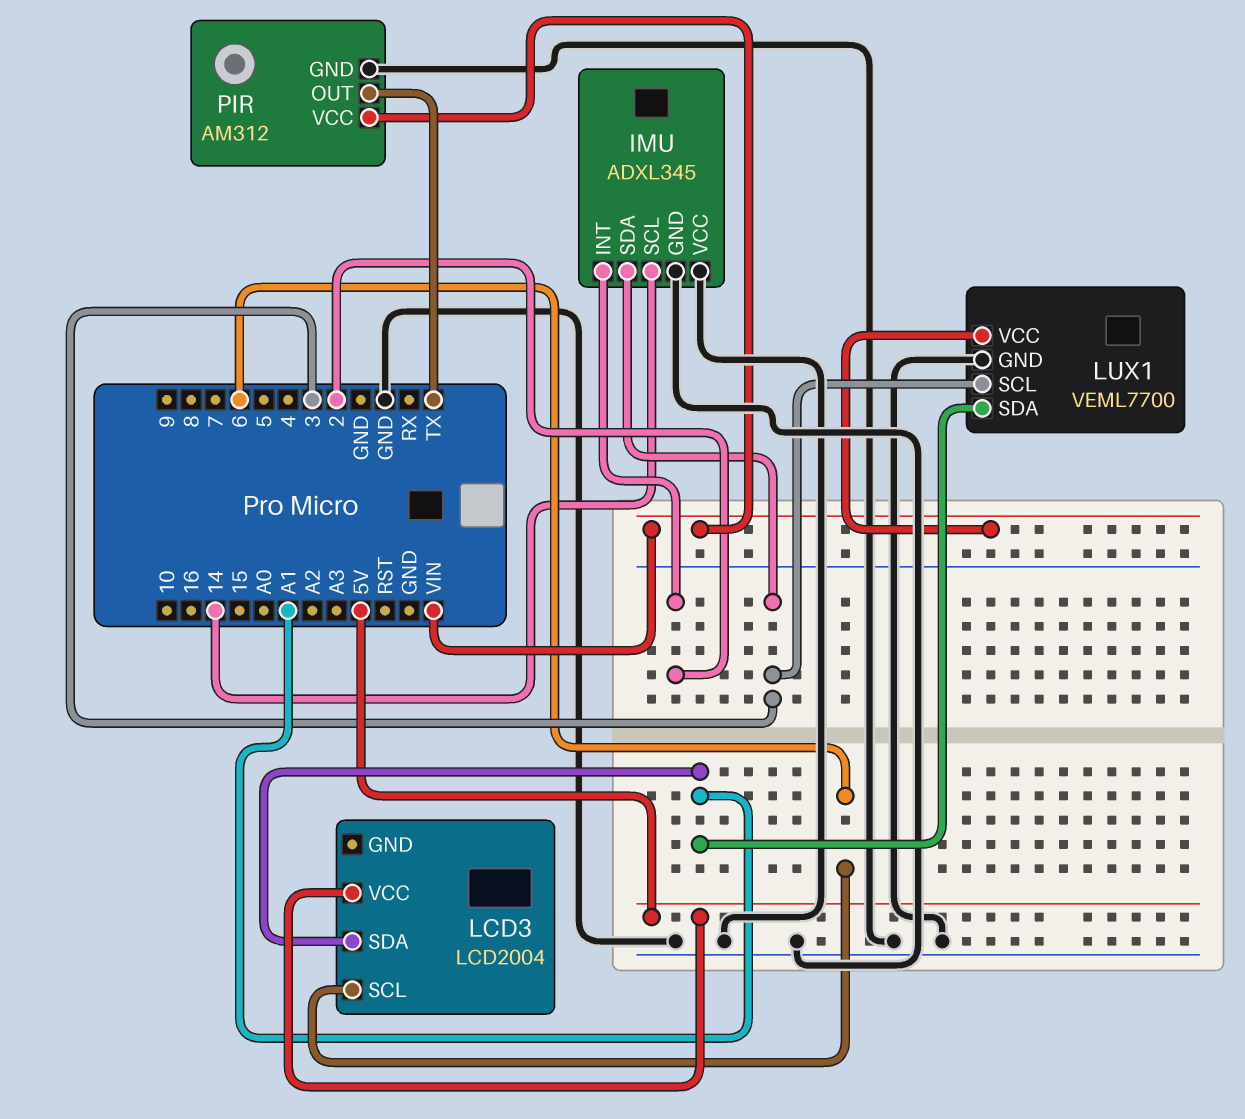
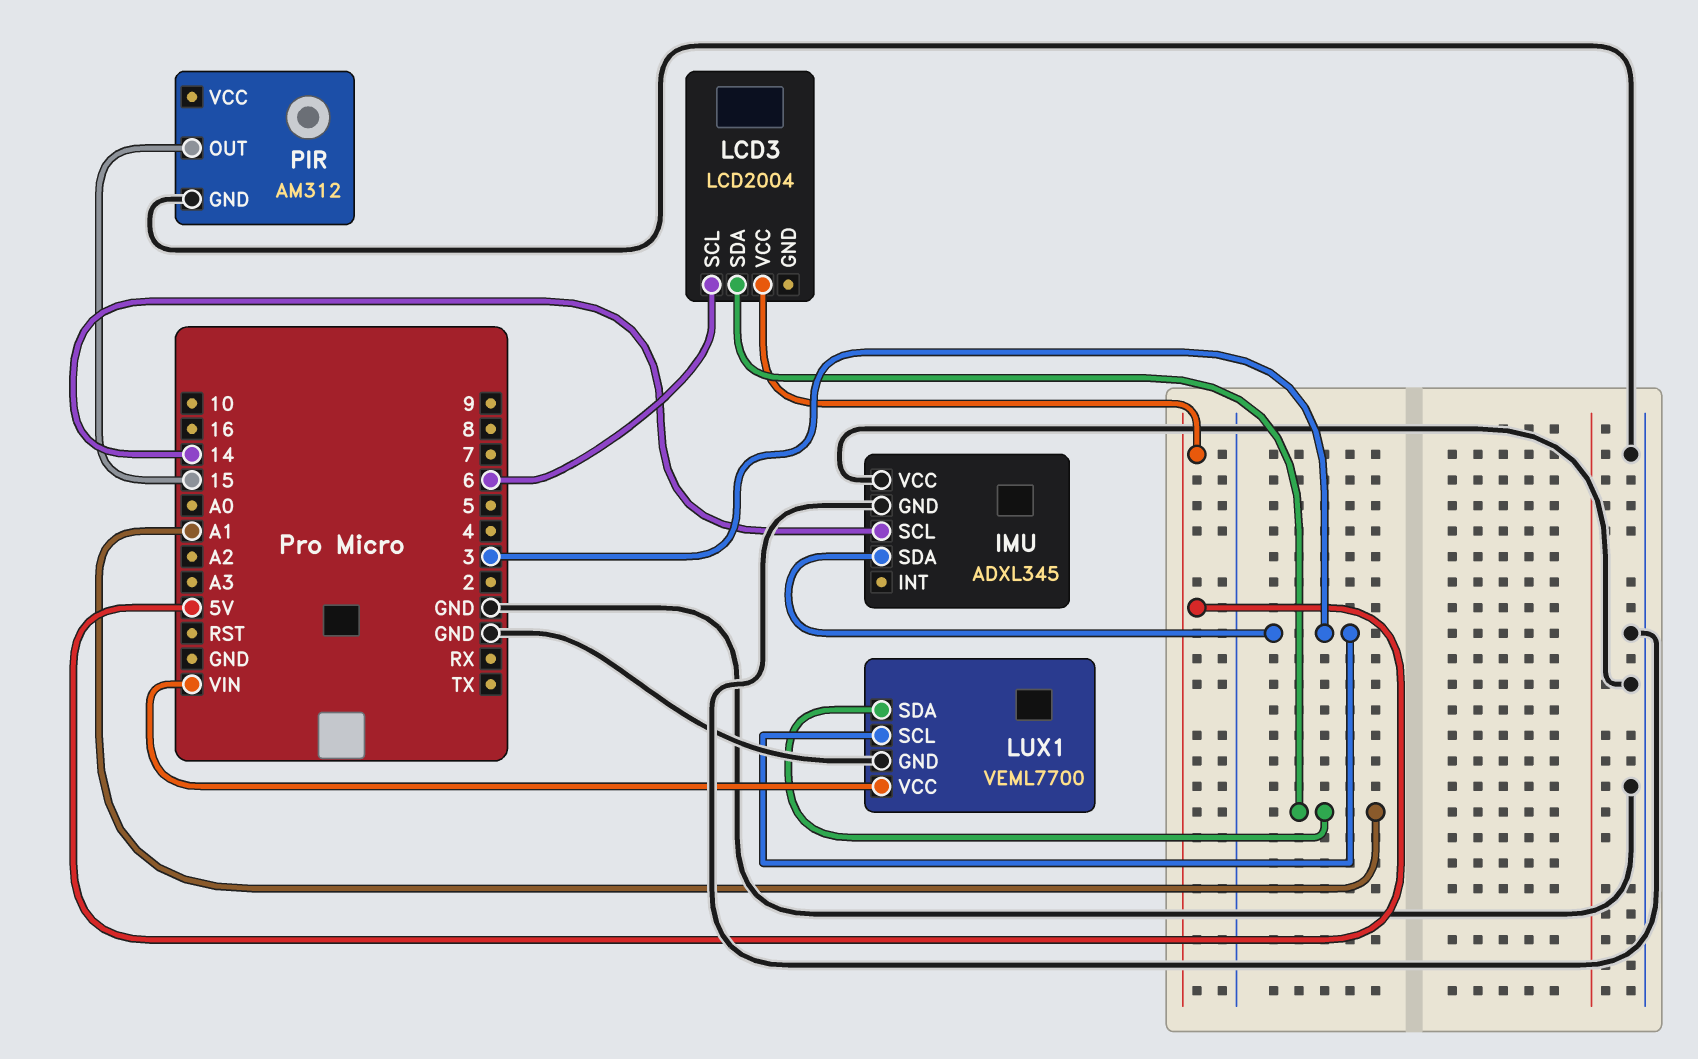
IMU pin INT: 2 -> none
PIR pin OUT: TX -> 15
PIR pin VCC: VIN -> none

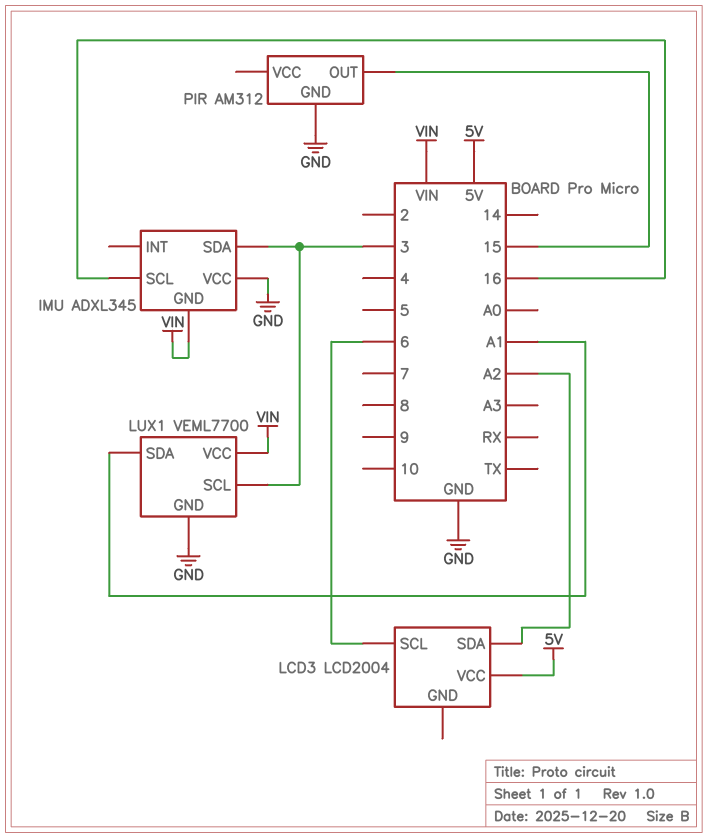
IMU pin GND: GND -> VIN
IMU pin SCL: 14 -> 16
LCD3 pin SDA: A1 -> A2

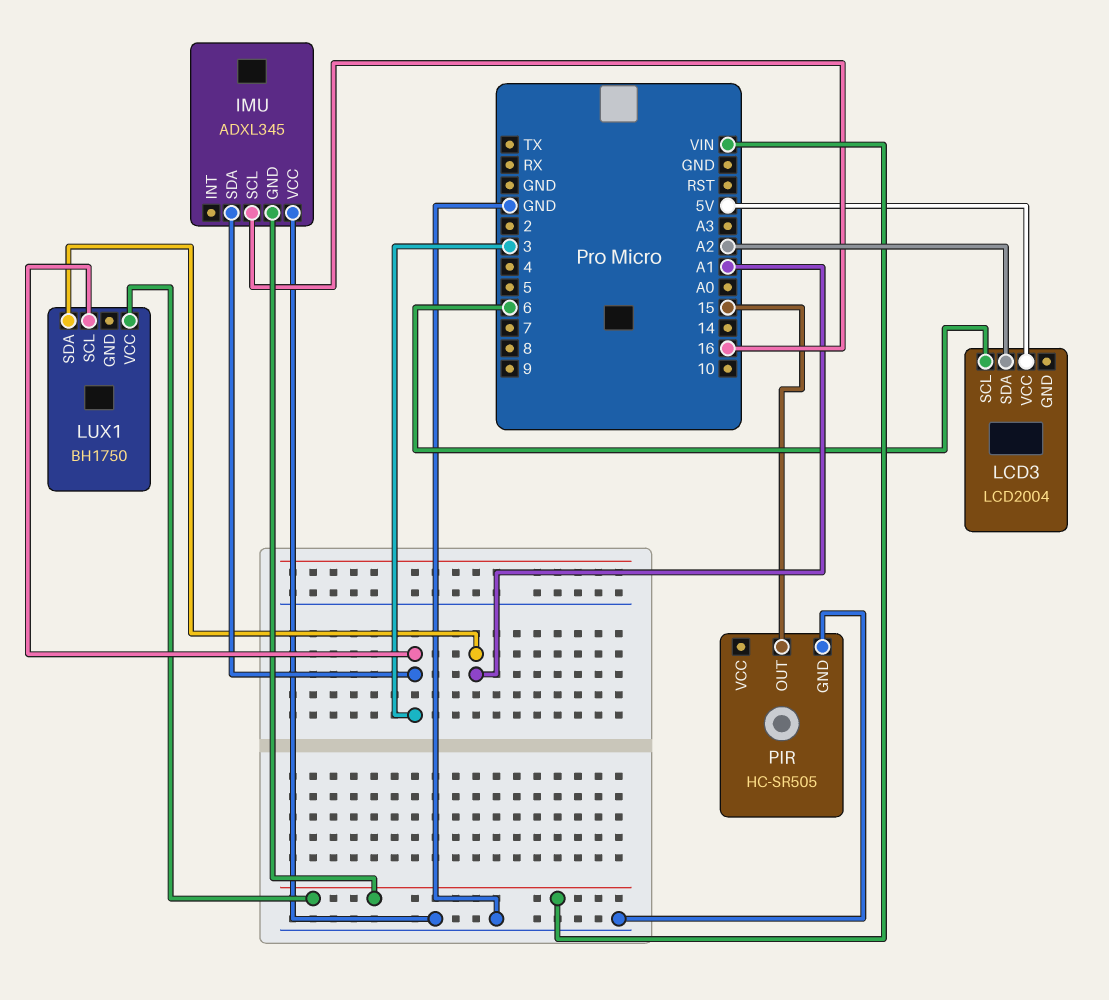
LUX1: VEML7700 -> BH1750
LUX1 pin GND: GND -> none
PIR: AM312 -> HC-SR505

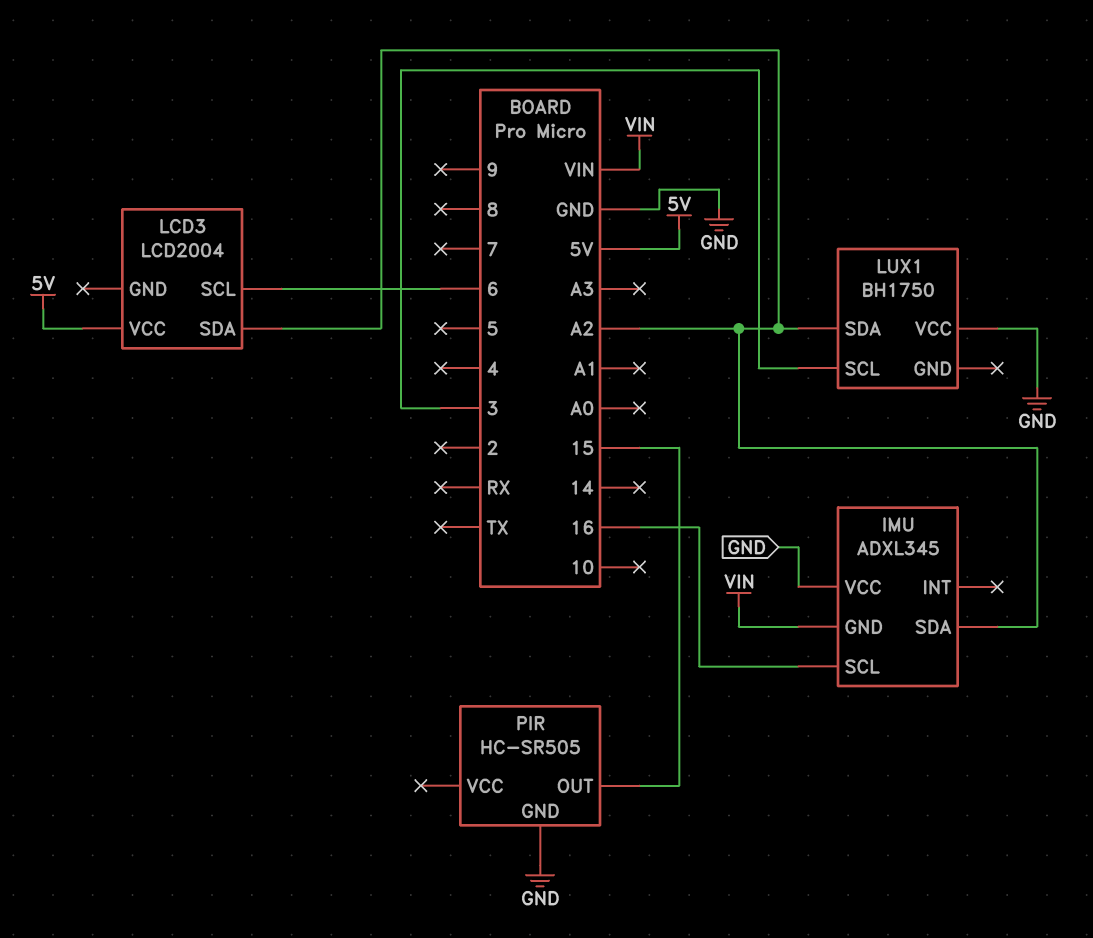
IMU pin SDA: 3 -> A2
LUX1 pin SDA: A1 -> A2
LUX1 pin VCC: VIN -> GND

